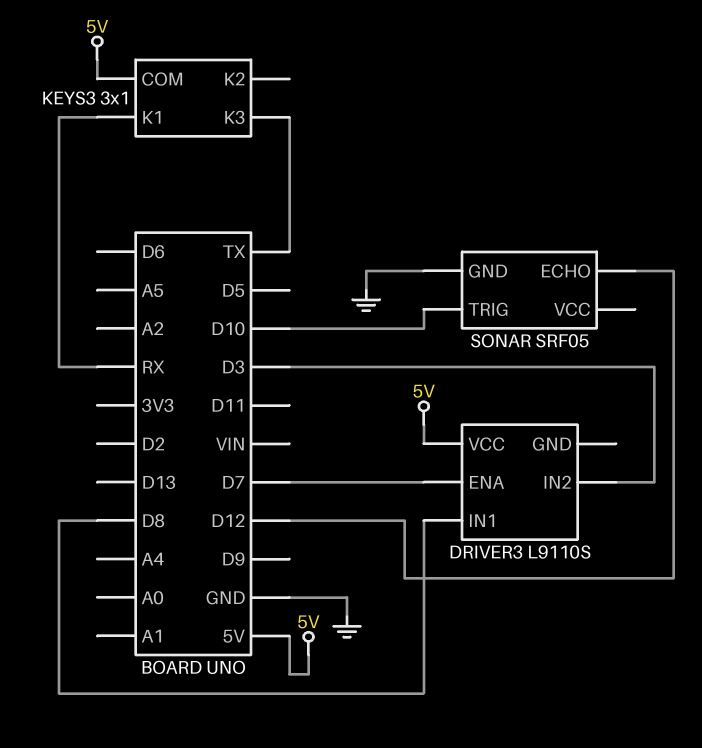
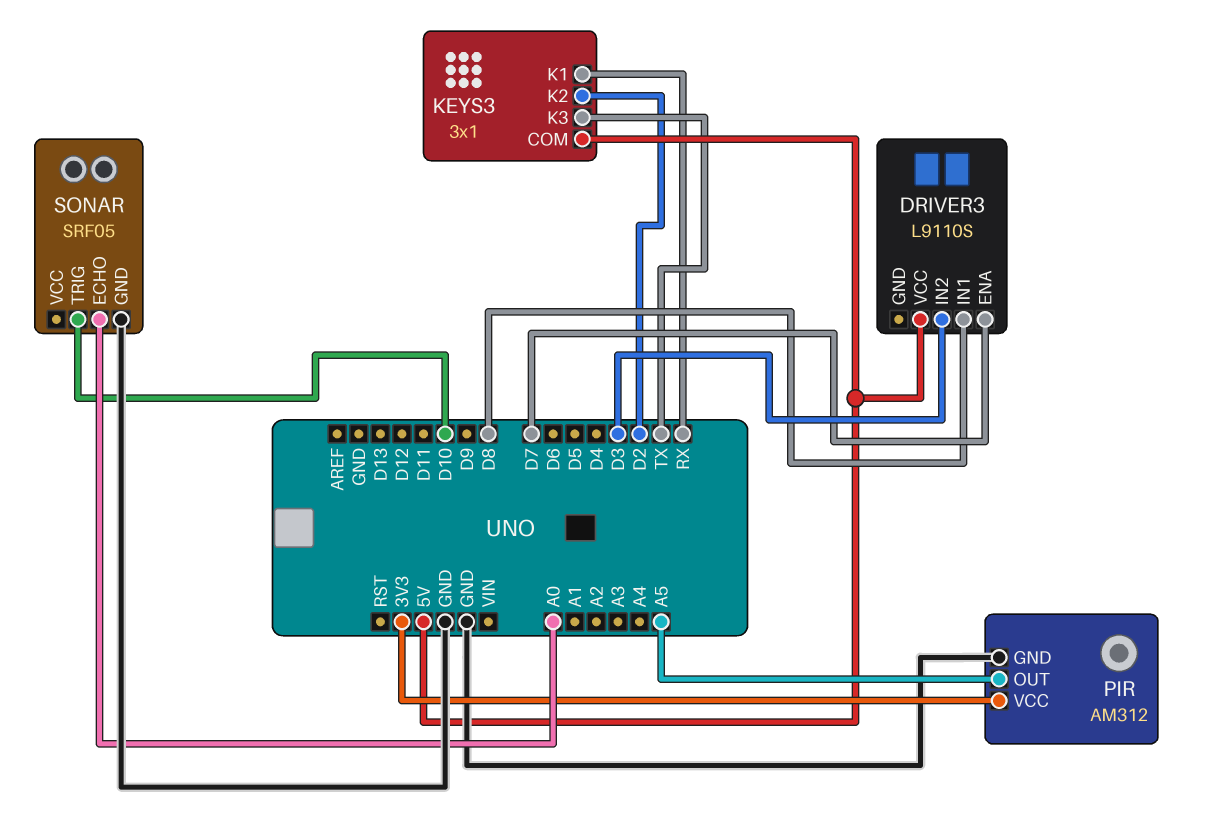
KEYS3 pin K2: none -> D2
PIR: none -> AM312
PIR pin GND: none -> GND
PIR pin OUT: none -> A5
PIR pin VCC: none -> 3V3
SONAR pin ECHO: D12 -> A0

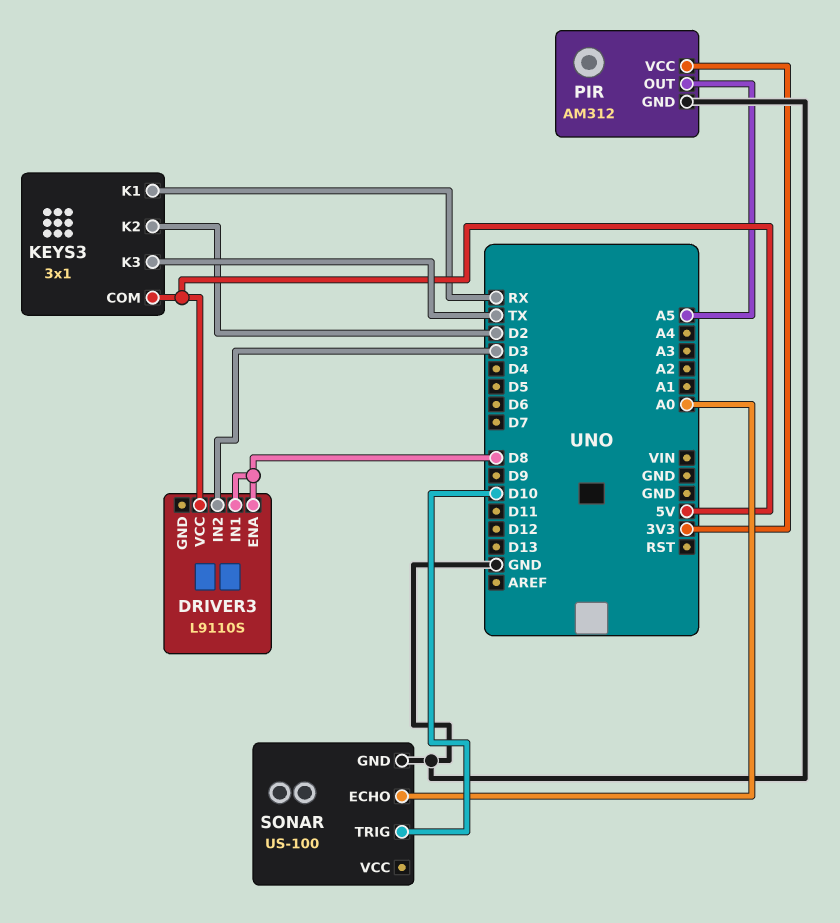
DRIVER3 pin ENA: D7 -> D8
SONAR: SRF05 -> US-100

